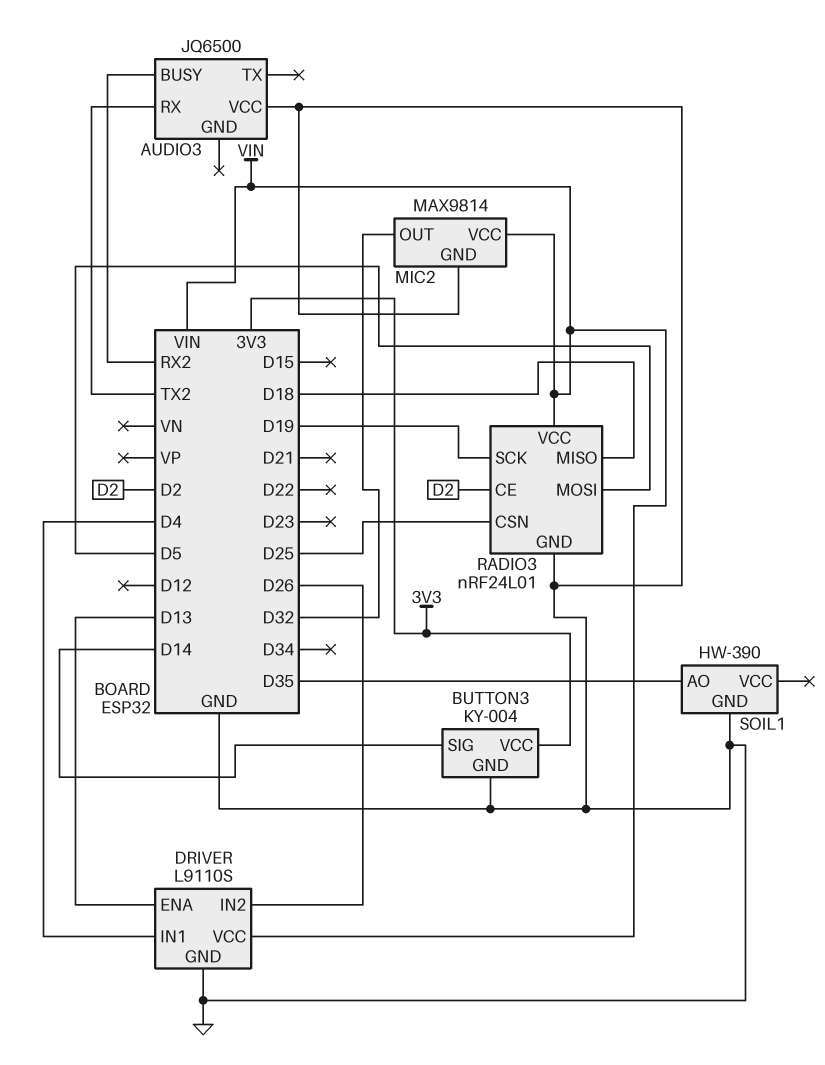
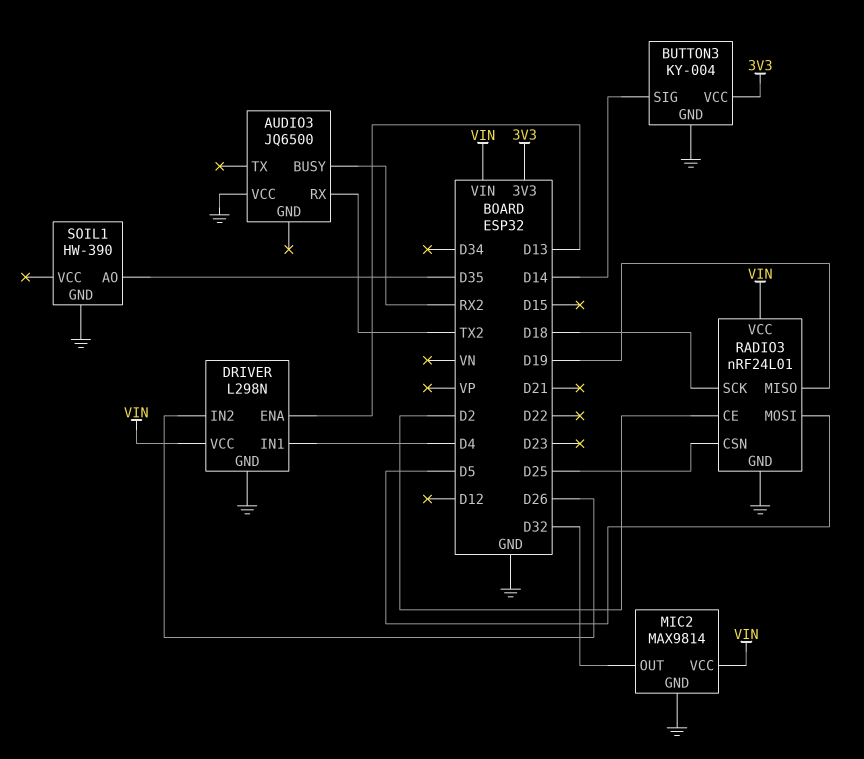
DRIVER: L9110S -> L298N
RADIO3 pin MISO: D18 -> D19
RADIO3 pin SCK: D19 -> D18

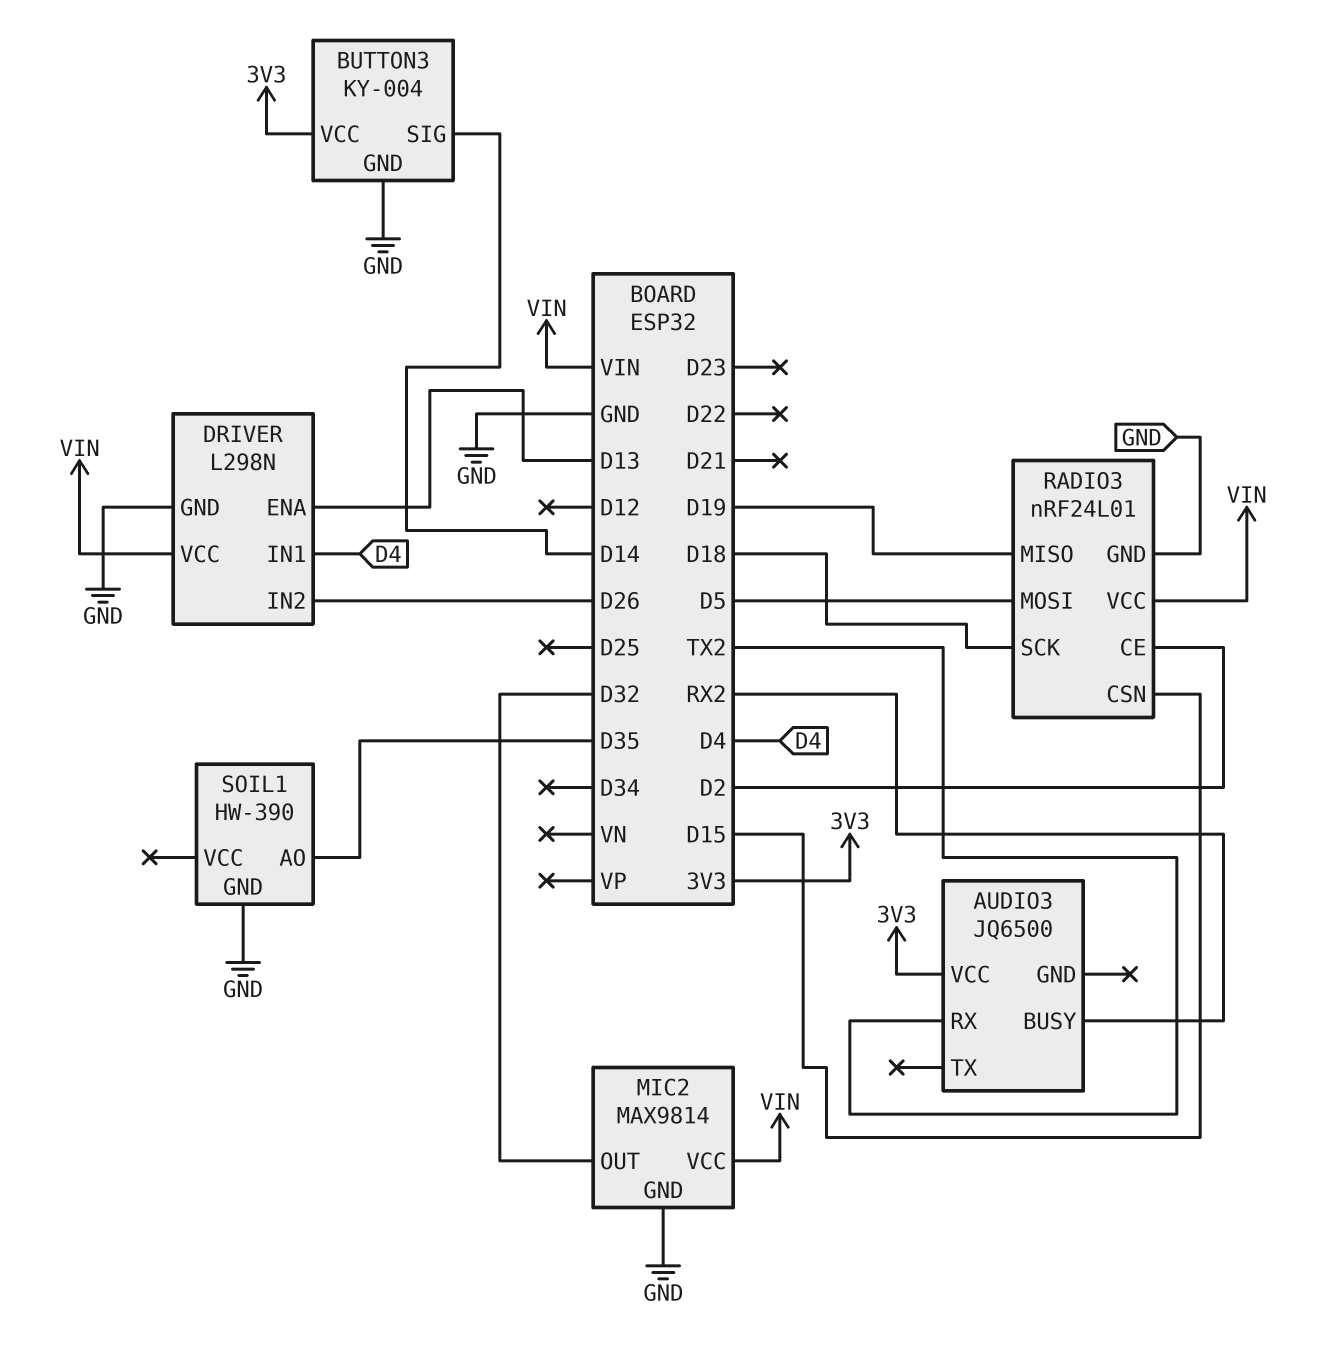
AUDIO3 pin VCC: GND -> 3V3
RADIO3 pin CSN: D25 -> D15

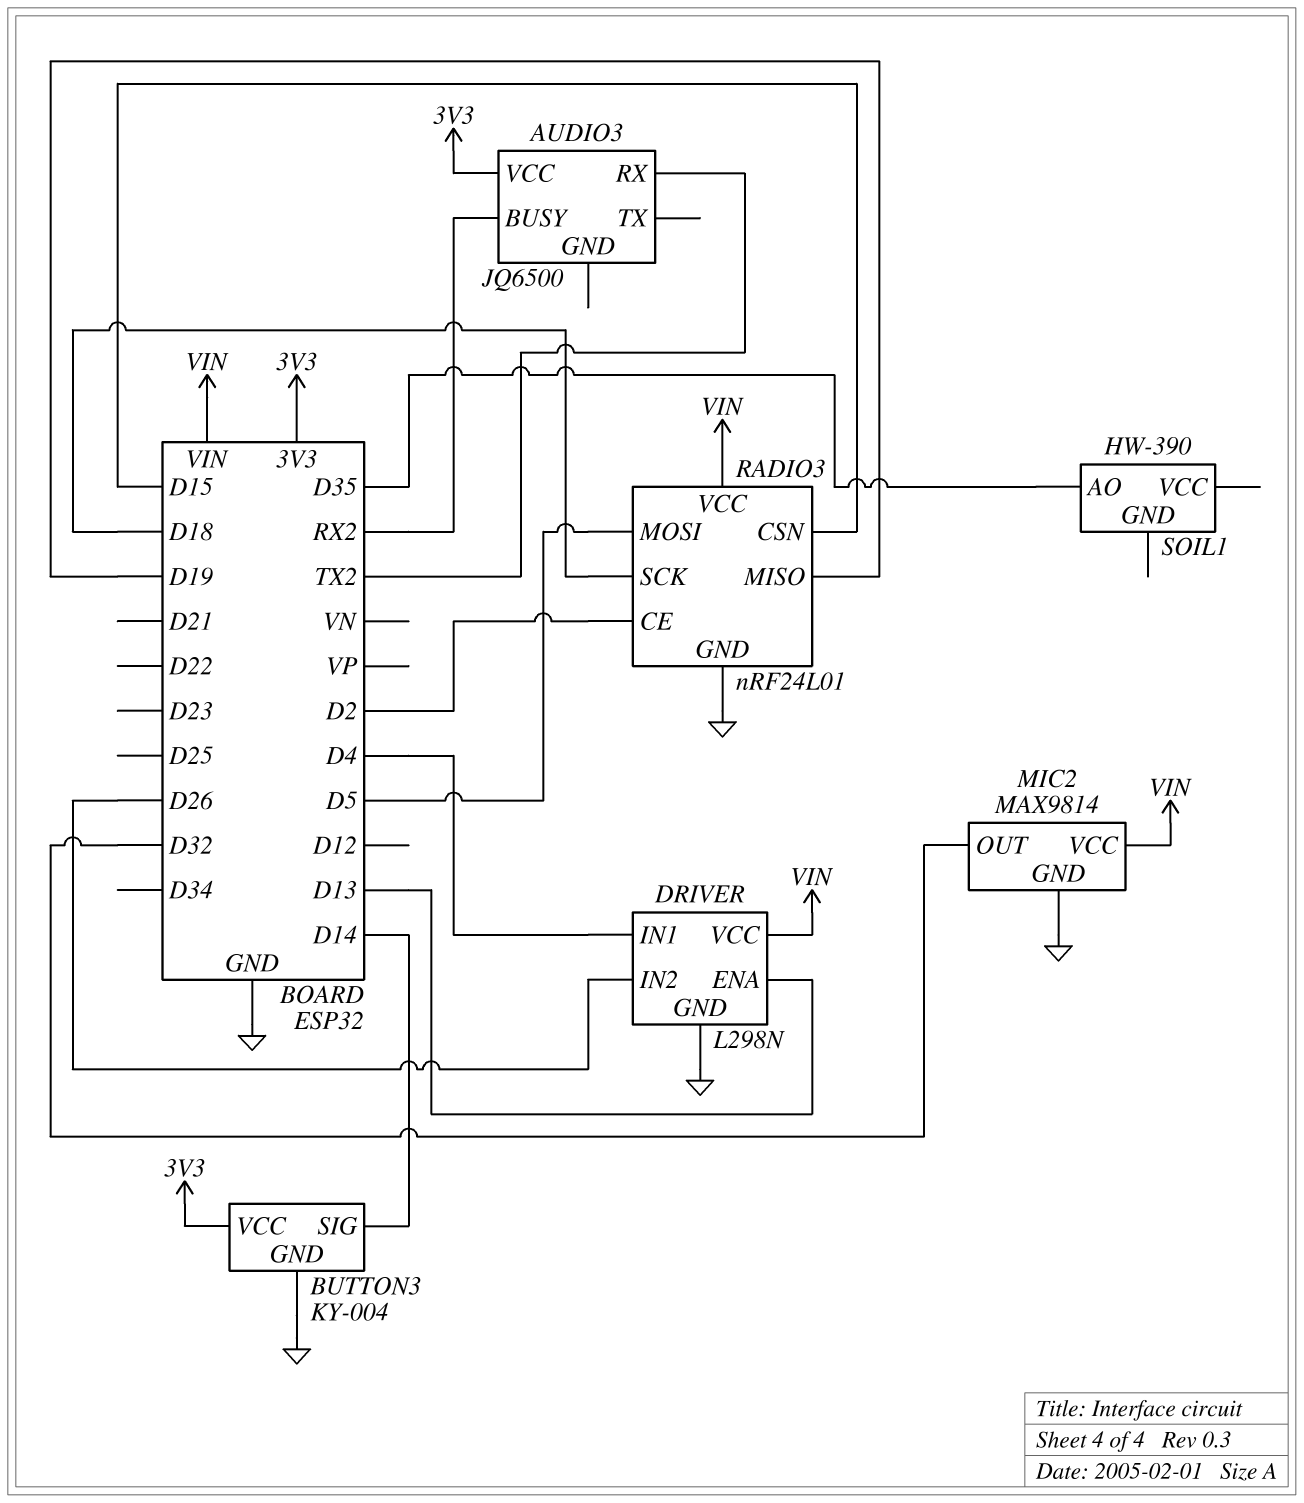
SOIL1 pin GND: GND -> none

